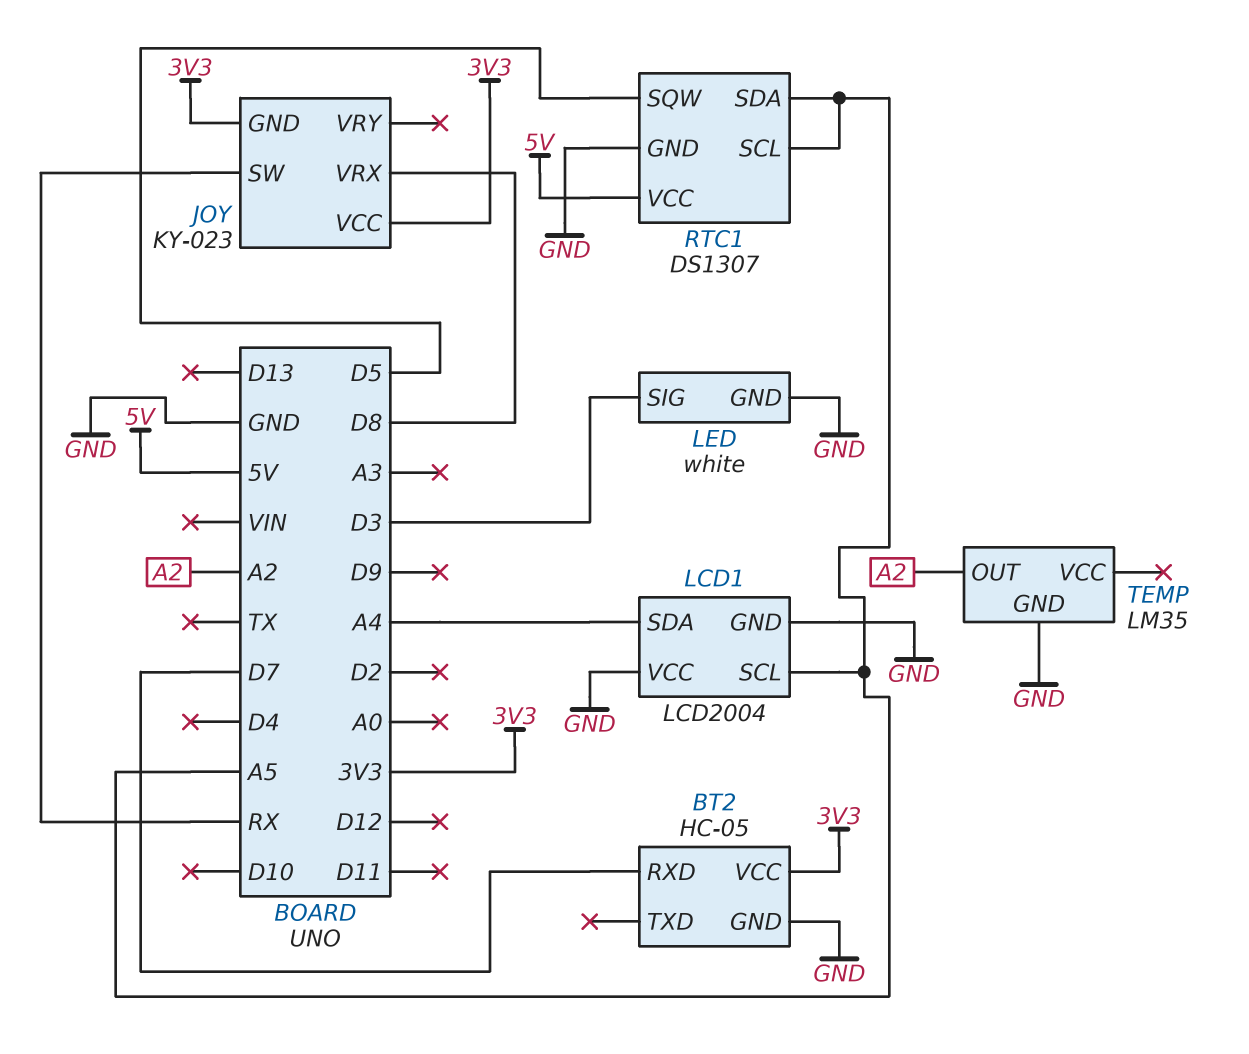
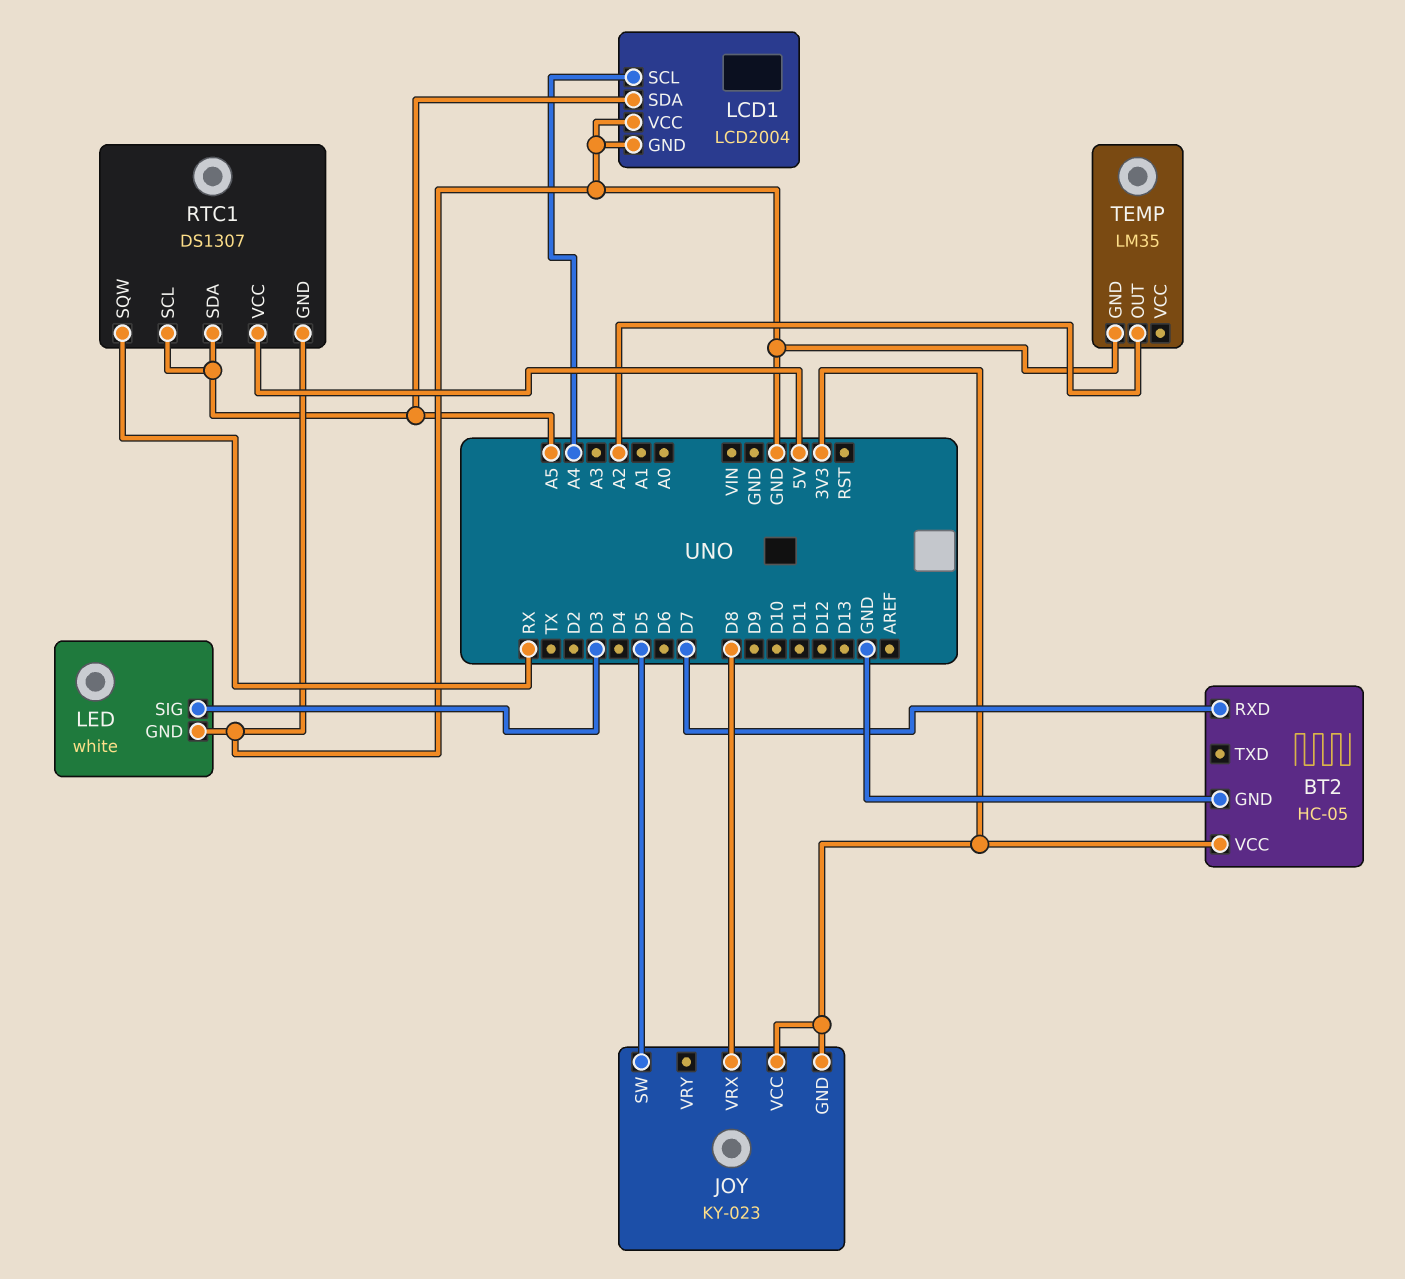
JOY pin SW: RX -> D5
LCD1 pin SCL: A5 -> A4
LCD1 pin SDA: A4 -> A5
RTC1 pin SQW: D5 -> RX

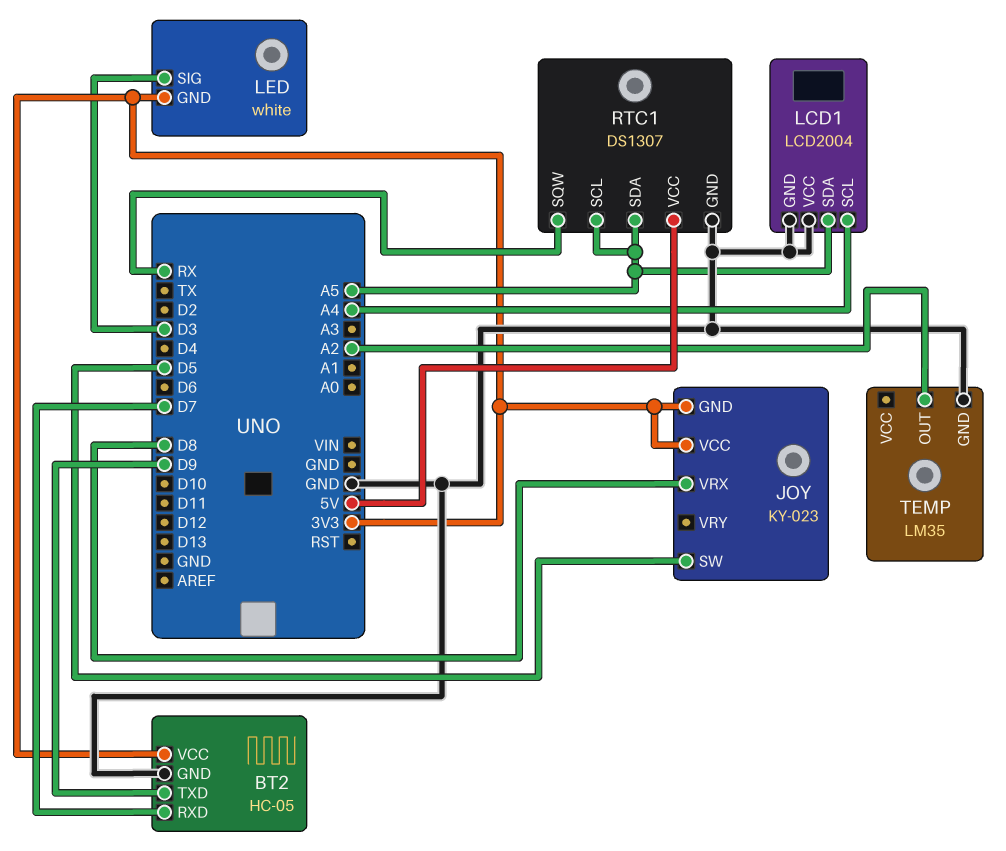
BT2 pin TXD: none -> D9
LED pin GND: GND -> 3V3

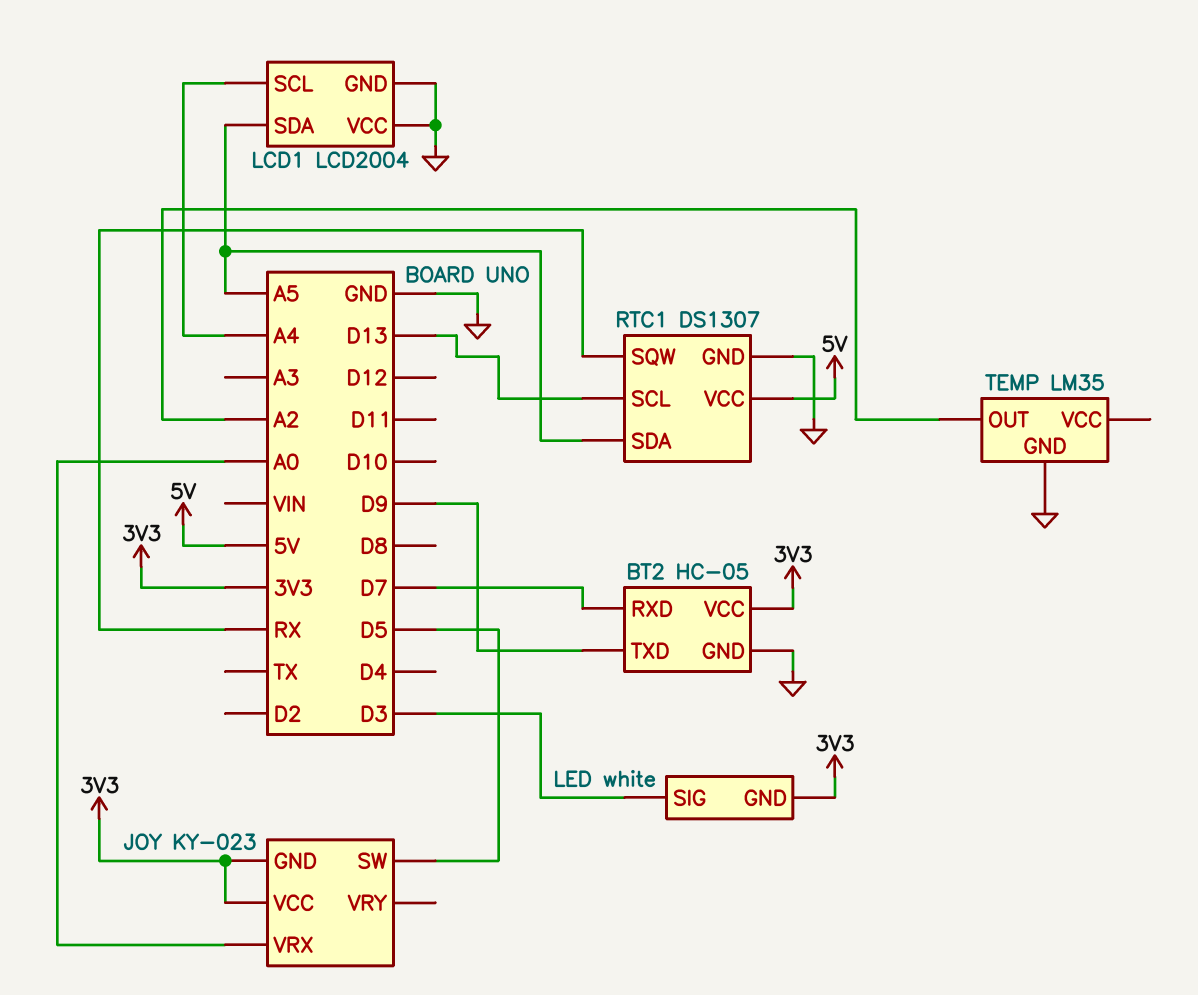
JOY pin VRX: D8 -> A0
RTC1 pin SCL: A5 -> D13

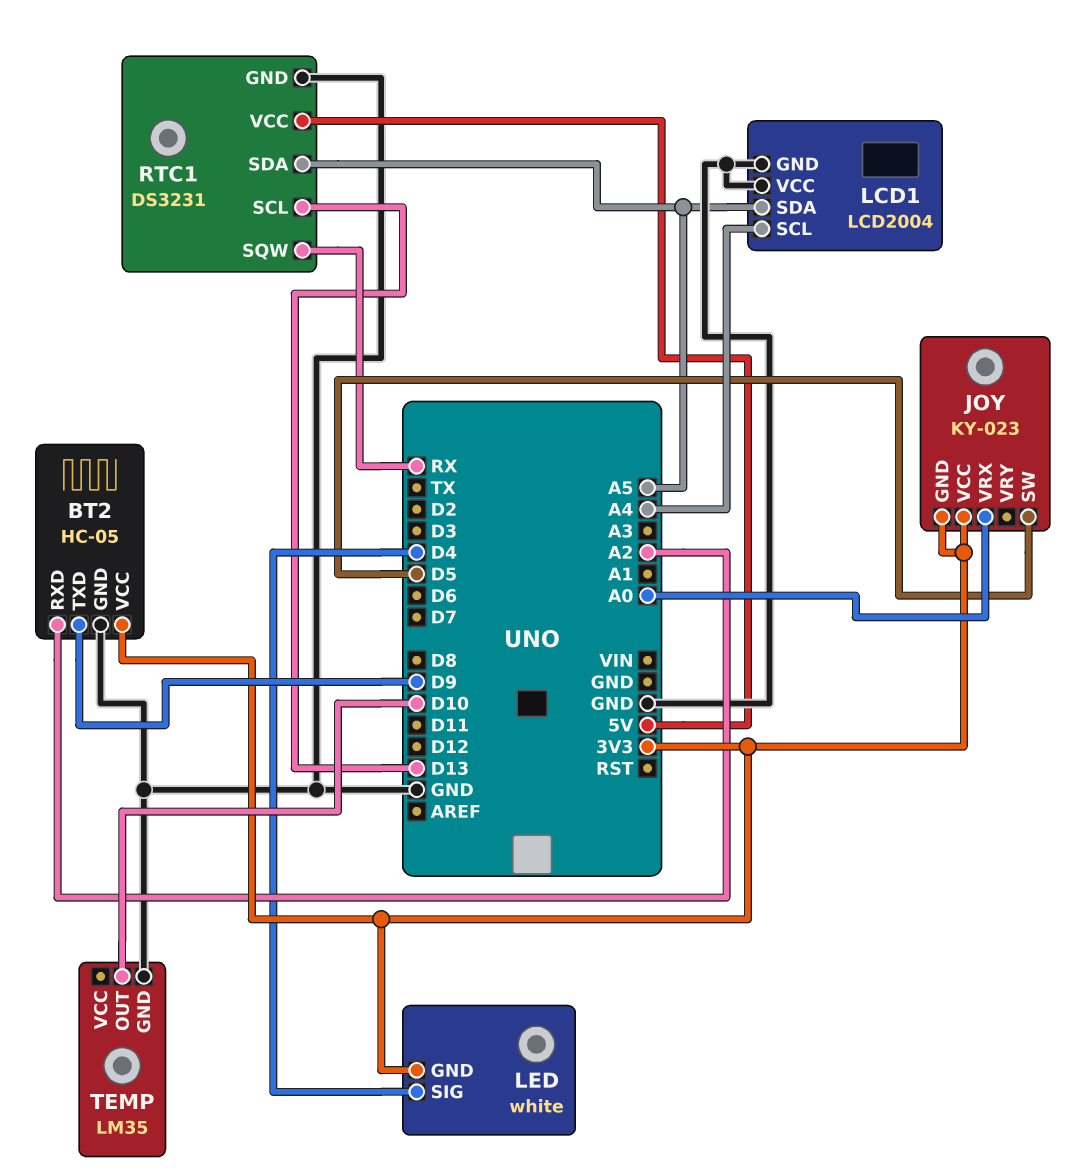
BT2 pin RXD: D7 -> A2
LED pin SIG: D3 -> D4
RTC1: DS1307 -> DS3231
TEMP pin OUT: A2 -> D10

